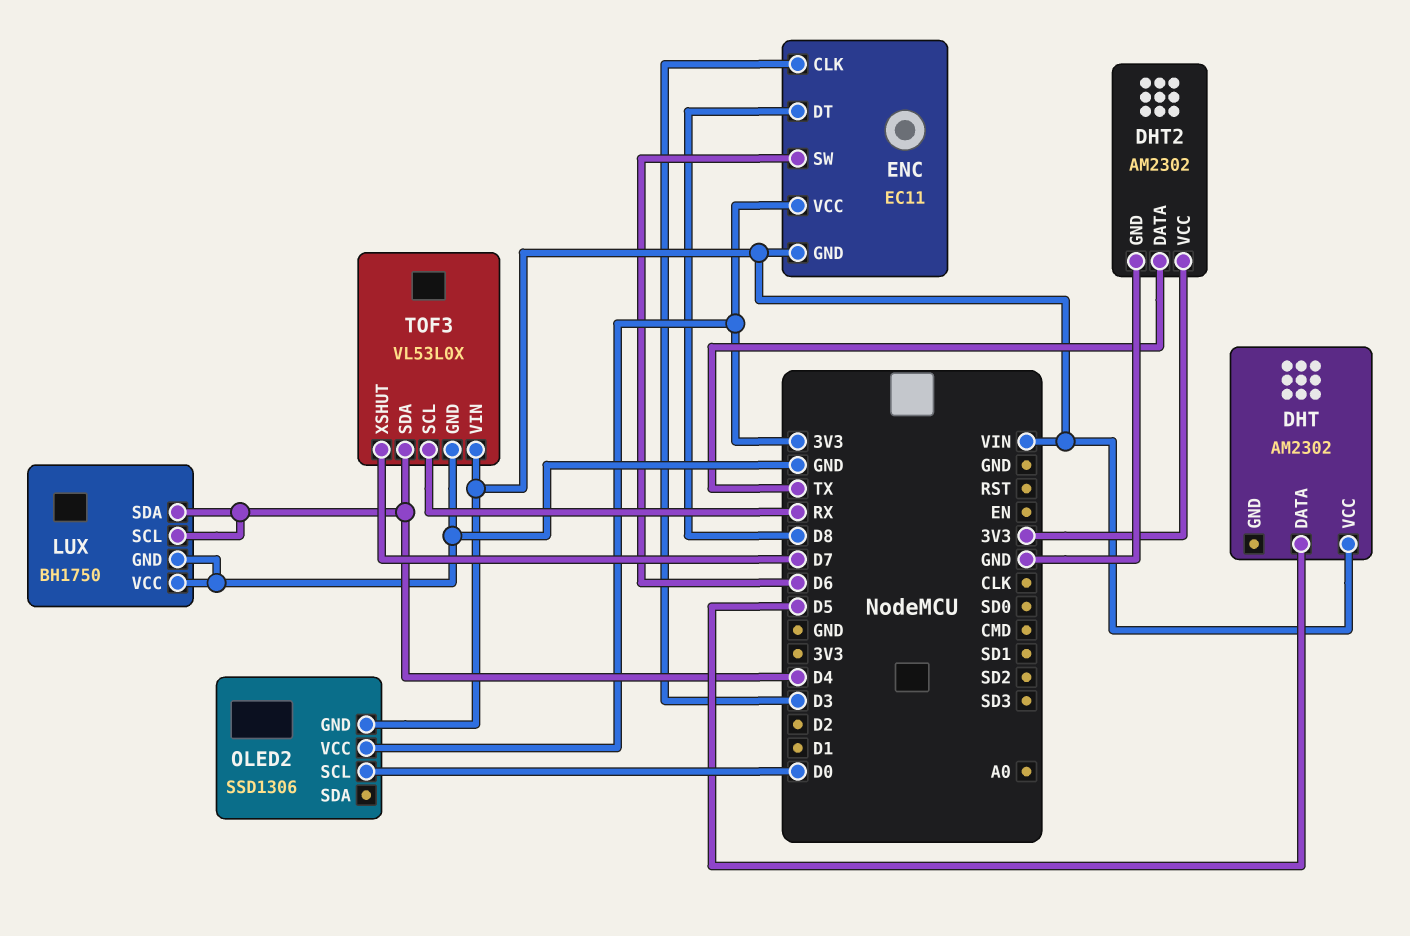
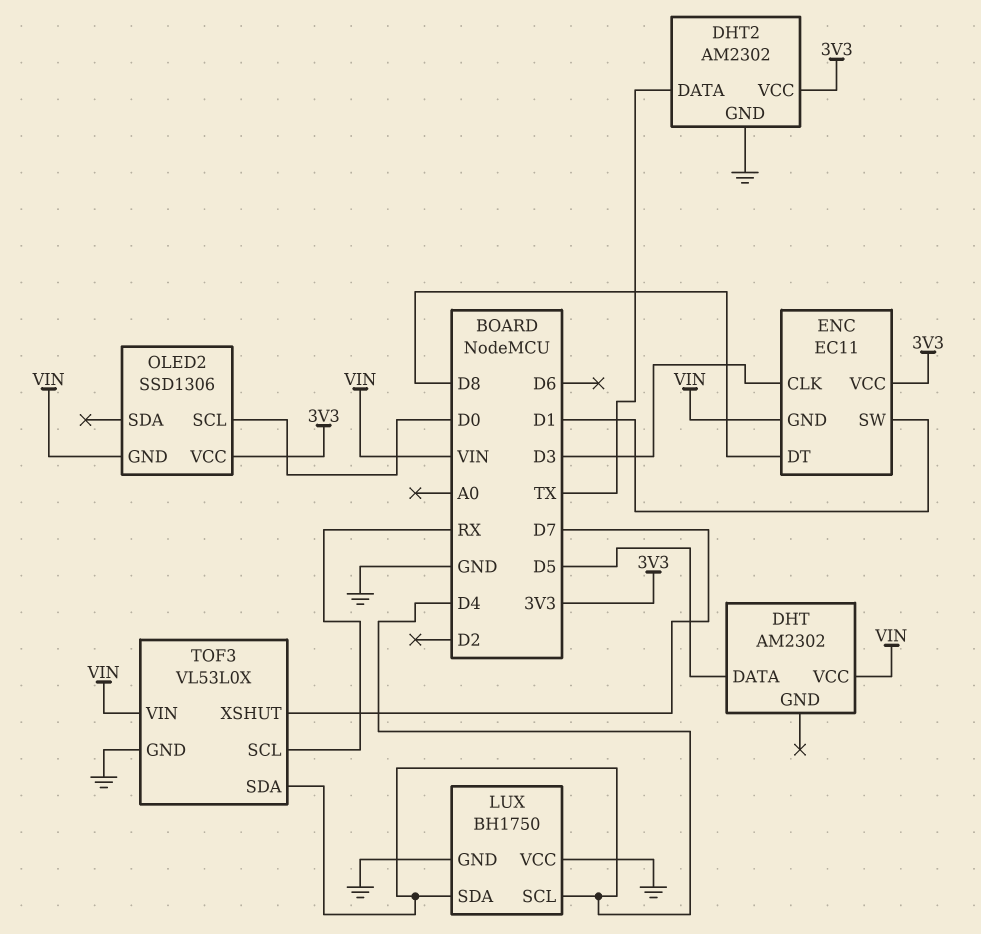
ENC pin SW: D6 -> D1

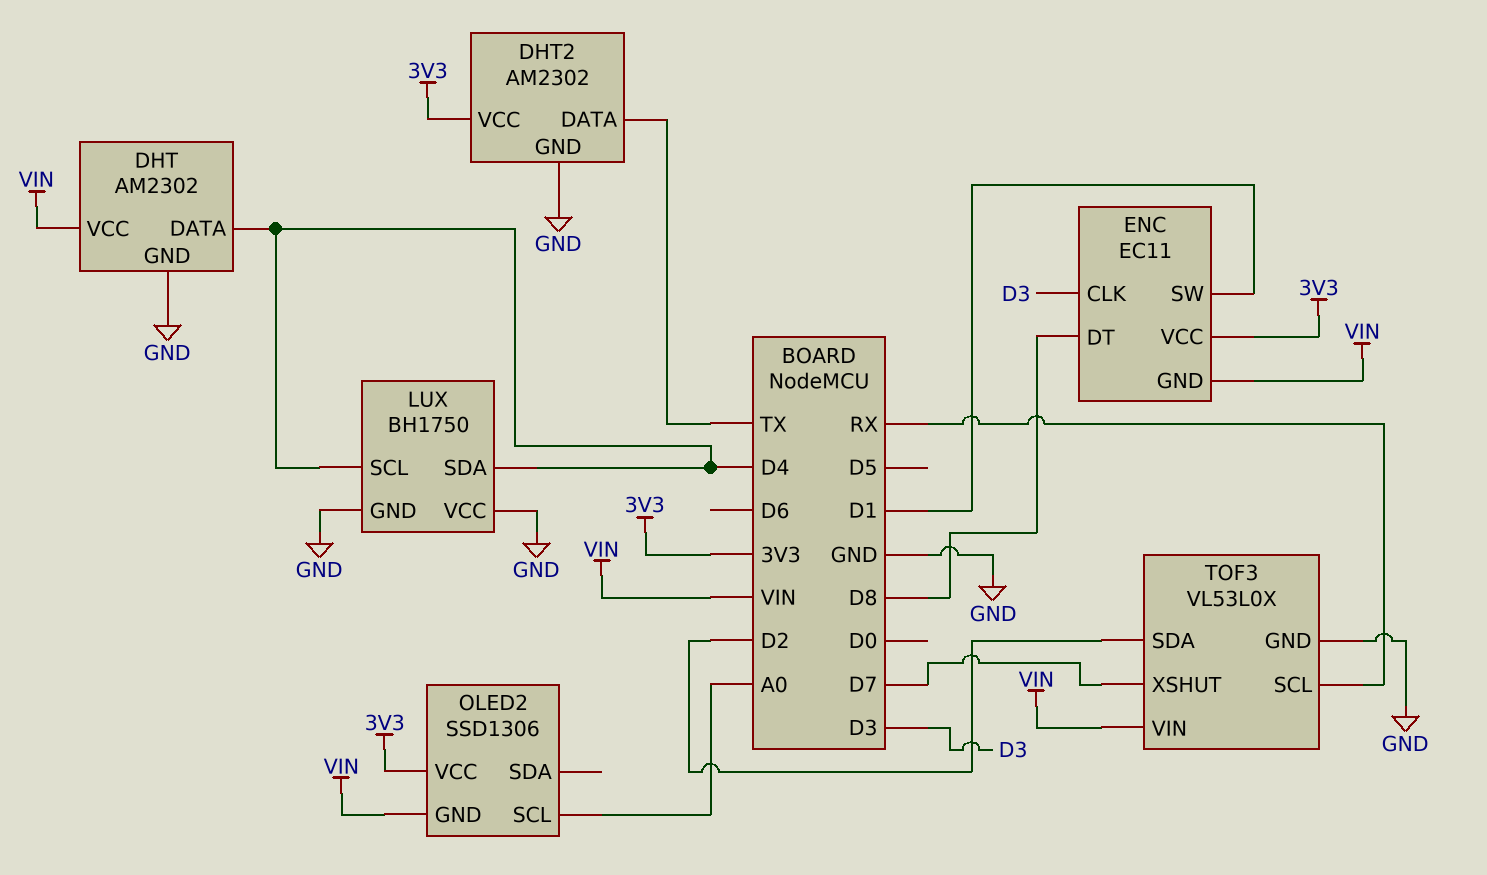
DHT pin DATA: D5 -> D4
DHT pin GND: none -> GND
OLED2 pin SCL: D0 -> A0
TOF3 pin SDA: D4 -> D2

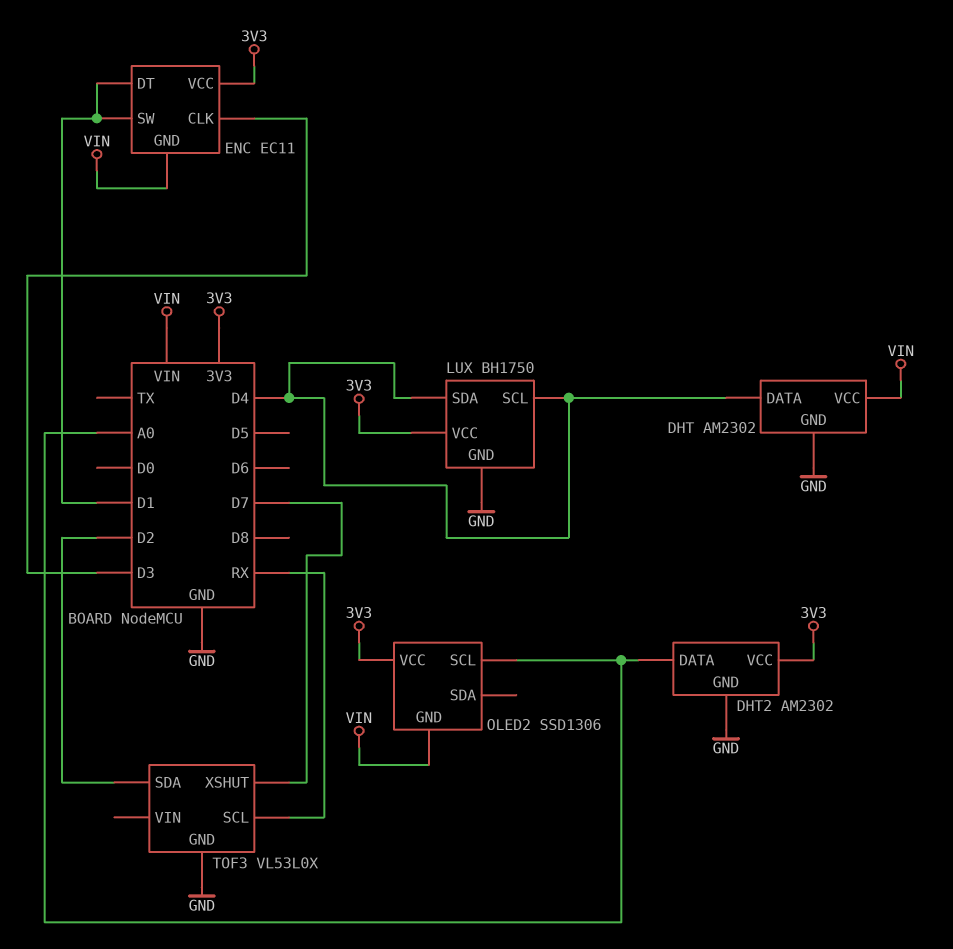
DHT2 pin DATA: TX -> A0
ENC pin DT: D8 -> D1
LUX pin VCC: GND -> 3V3
TOF3 pin VIN: VIN -> none

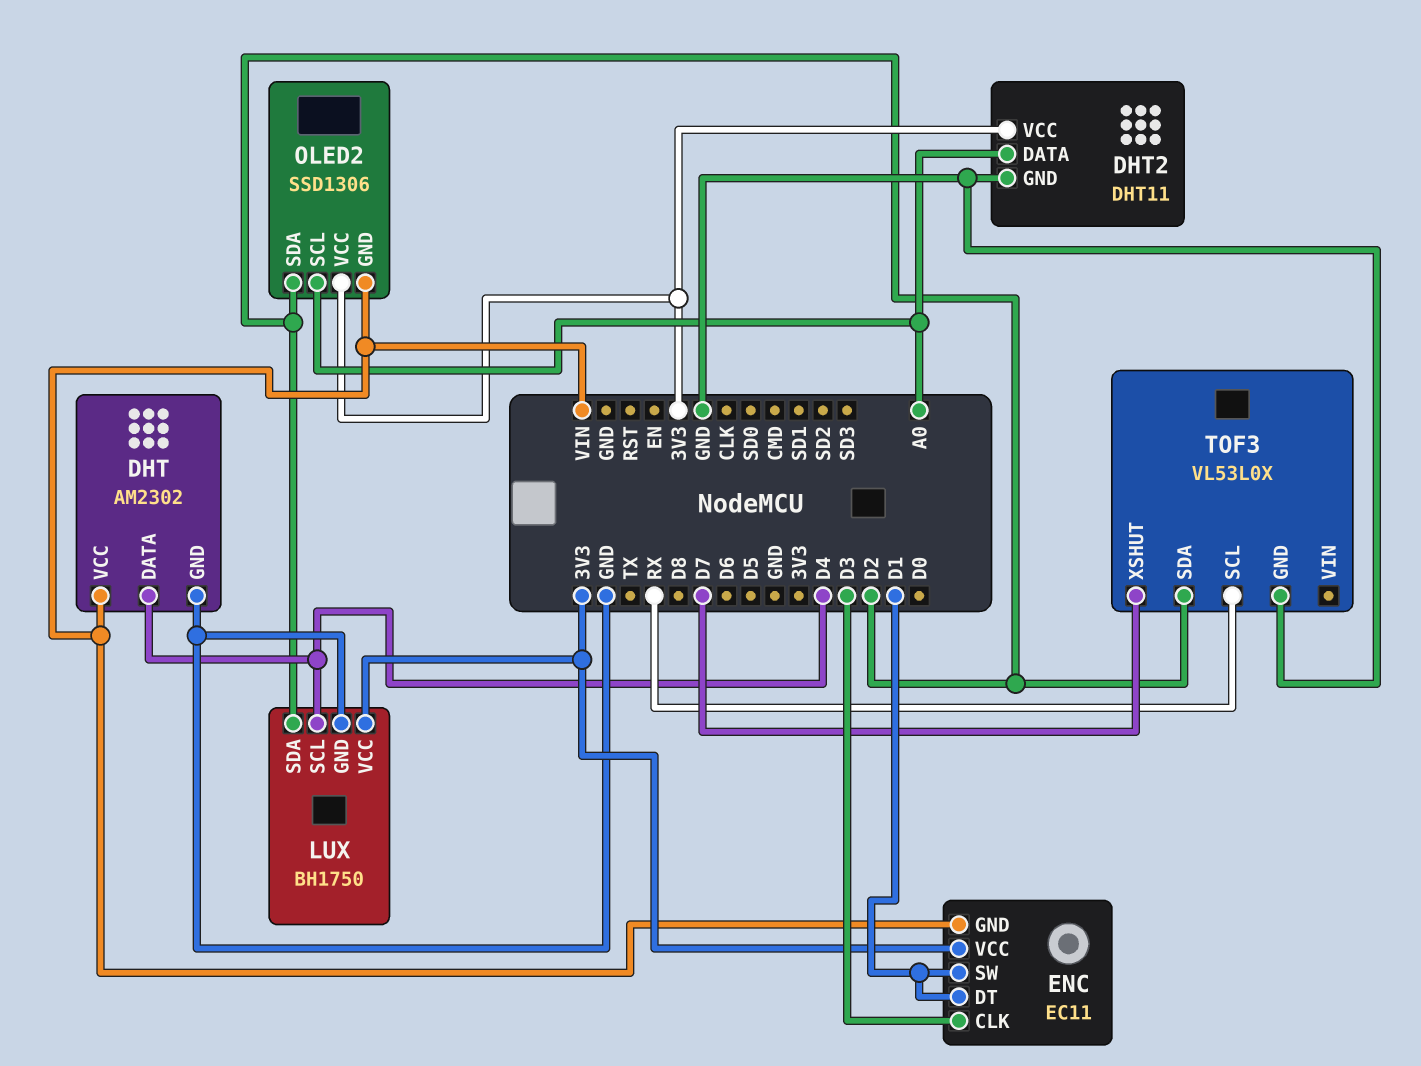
DHT2: AM2302 -> DHT11
LUX pin SDA: D4 -> D2
OLED2 pin SDA: none -> D2

